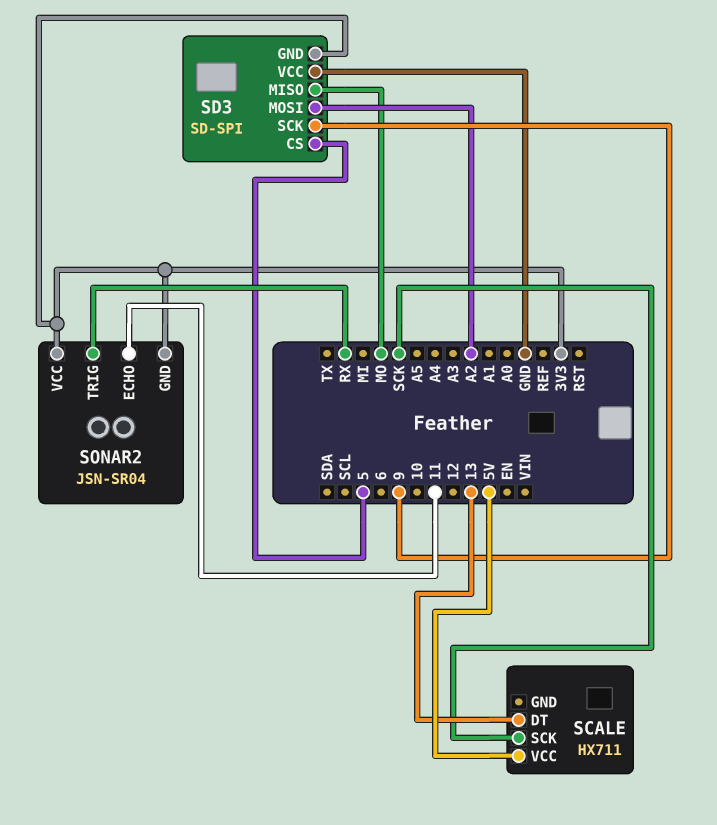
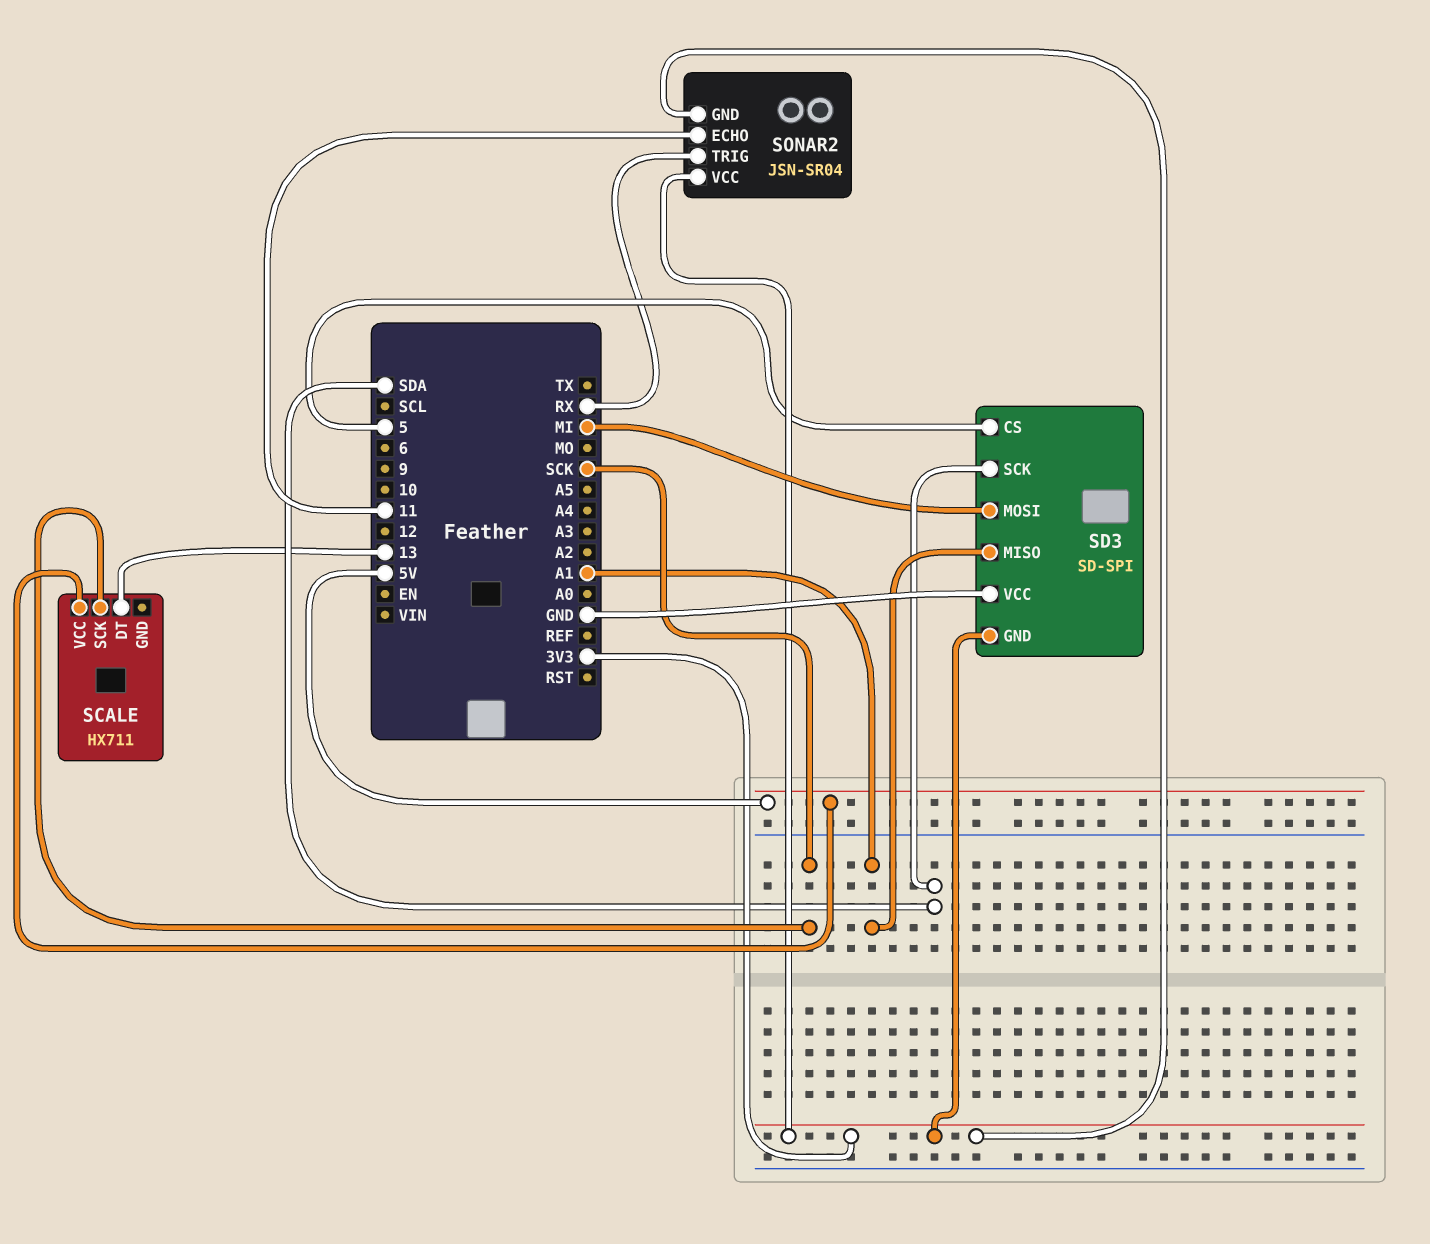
SD3 pin MISO: MO -> A1
SD3 pin MOSI: A2 -> MI
SD3 pin SCK: 9 -> SDA

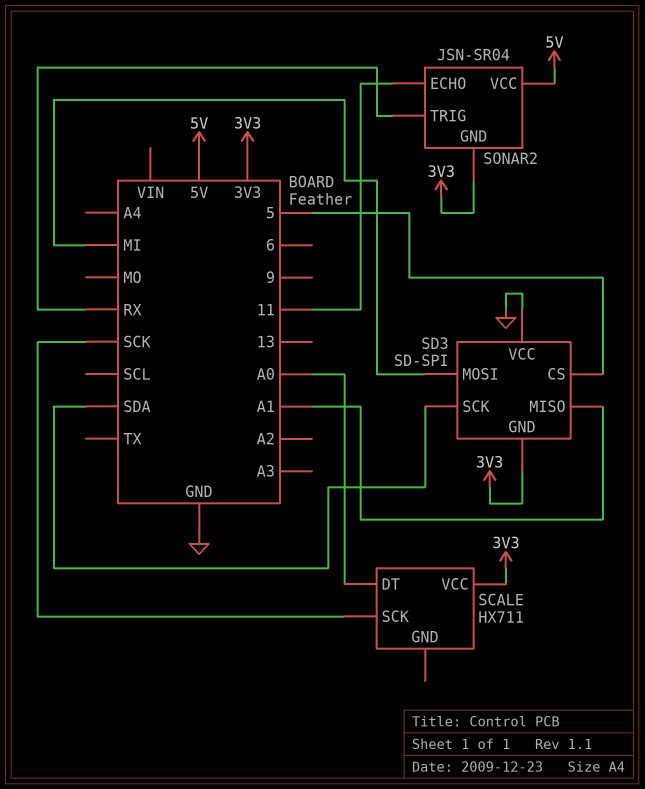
SCALE pin DT: 13 -> A0
SCALE pin VCC: 5V -> 3V3
SONAR2 pin VCC: 3V3 -> 5V

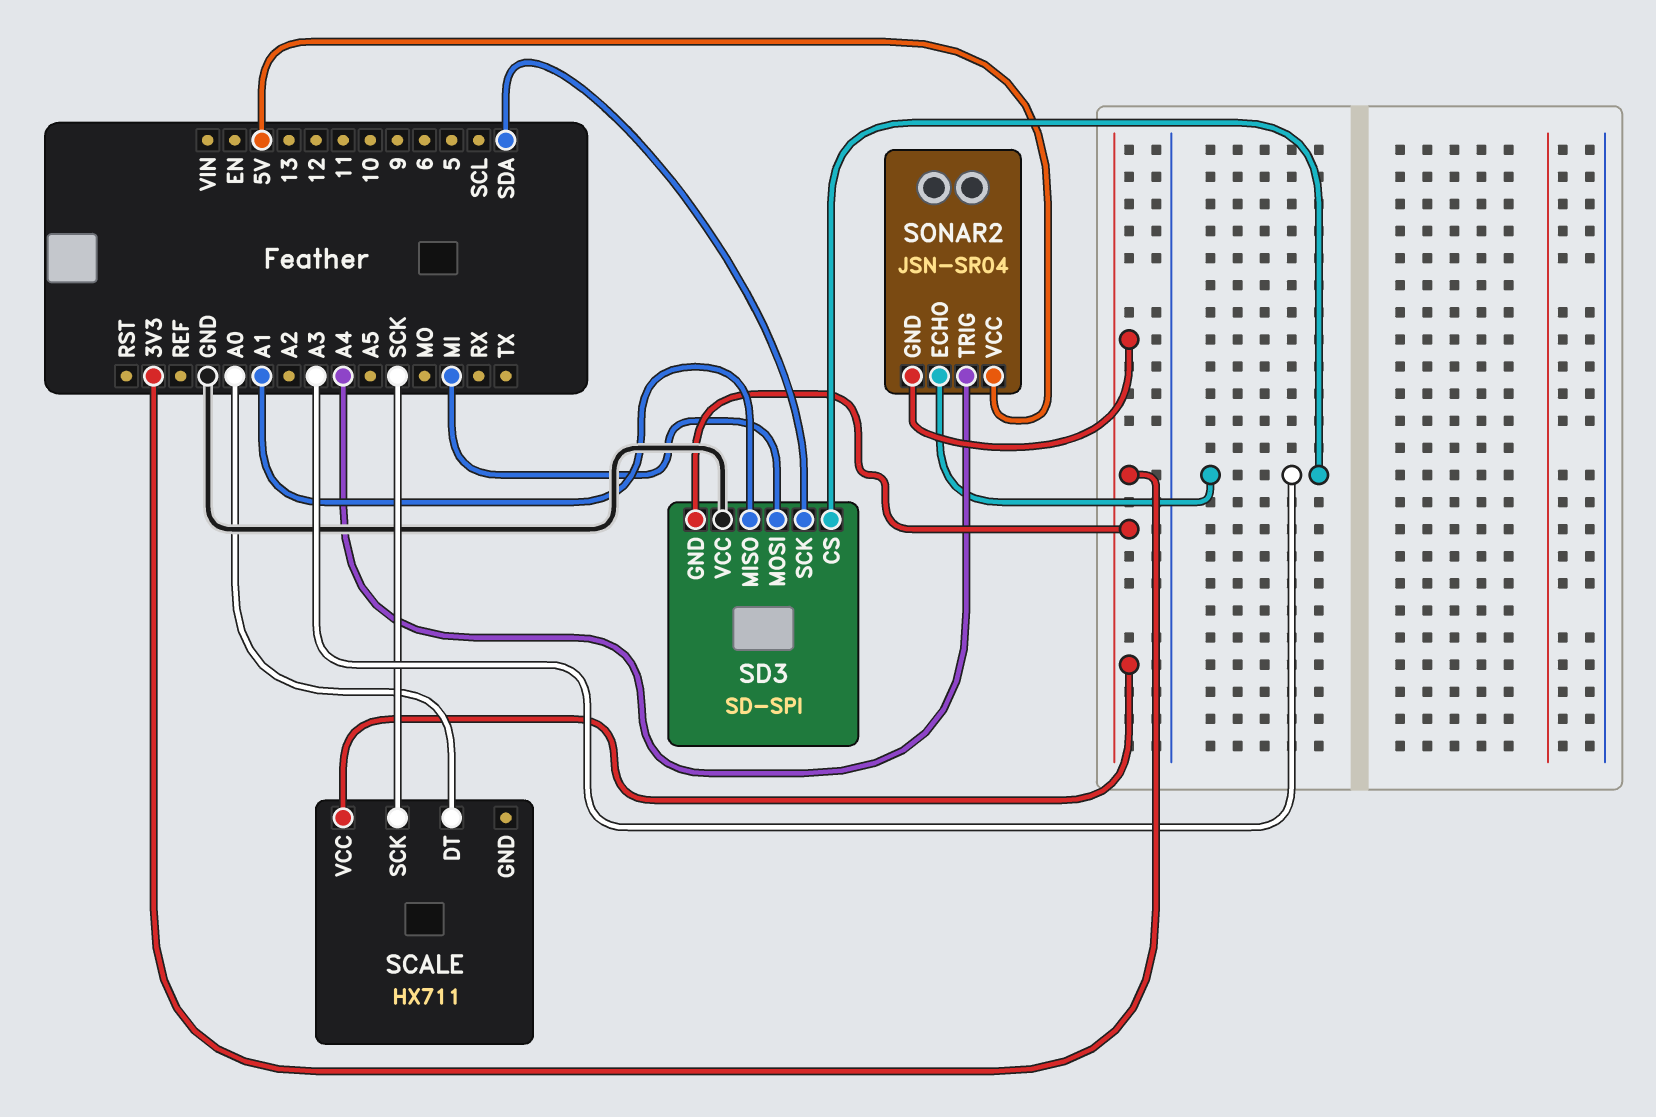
SD3 pin CS: 5 -> A3
SONAR2 pin ECHO: 11 -> A3
SONAR2 pin TRIG: RX -> A4

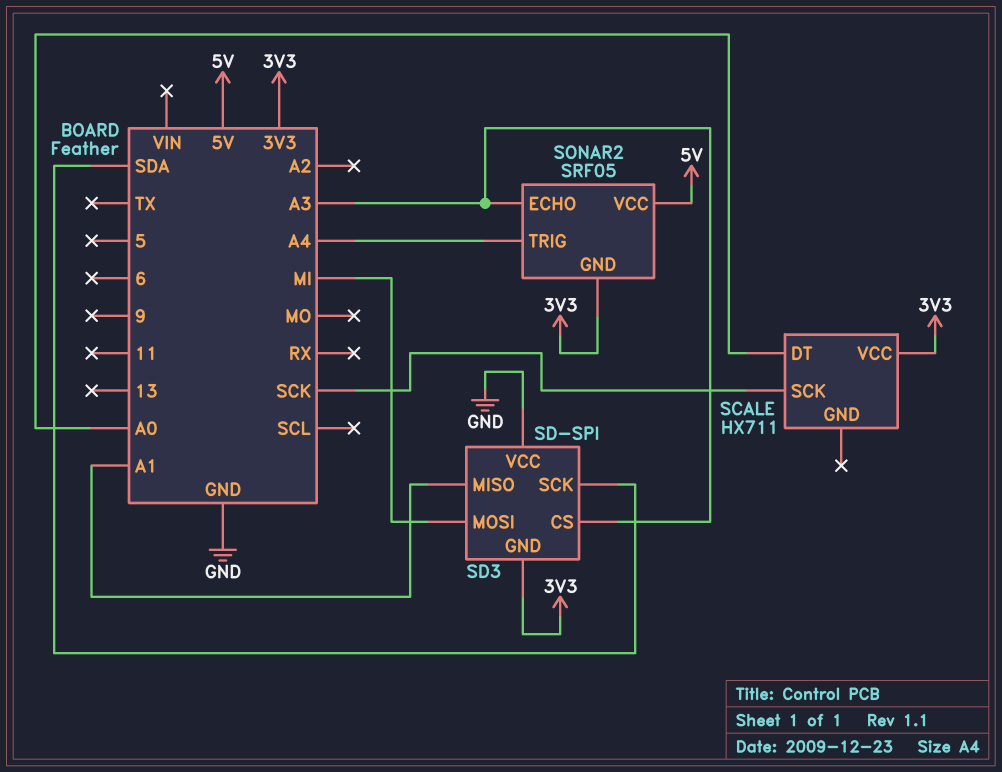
SONAR2: JSN-SR04 -> SRF05

